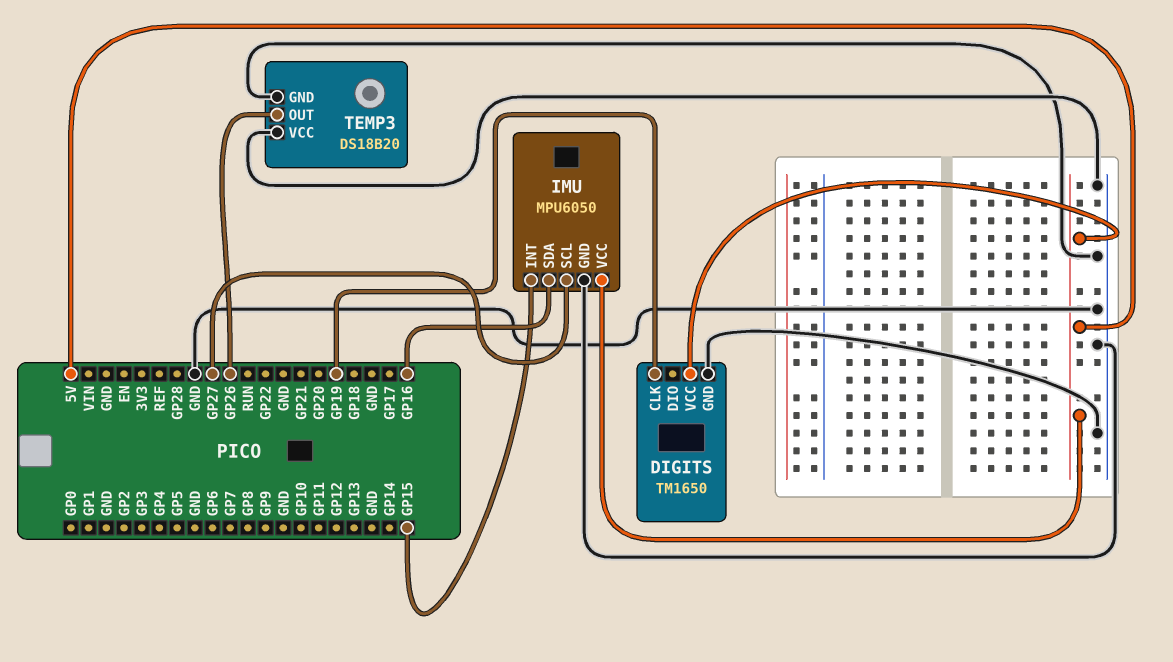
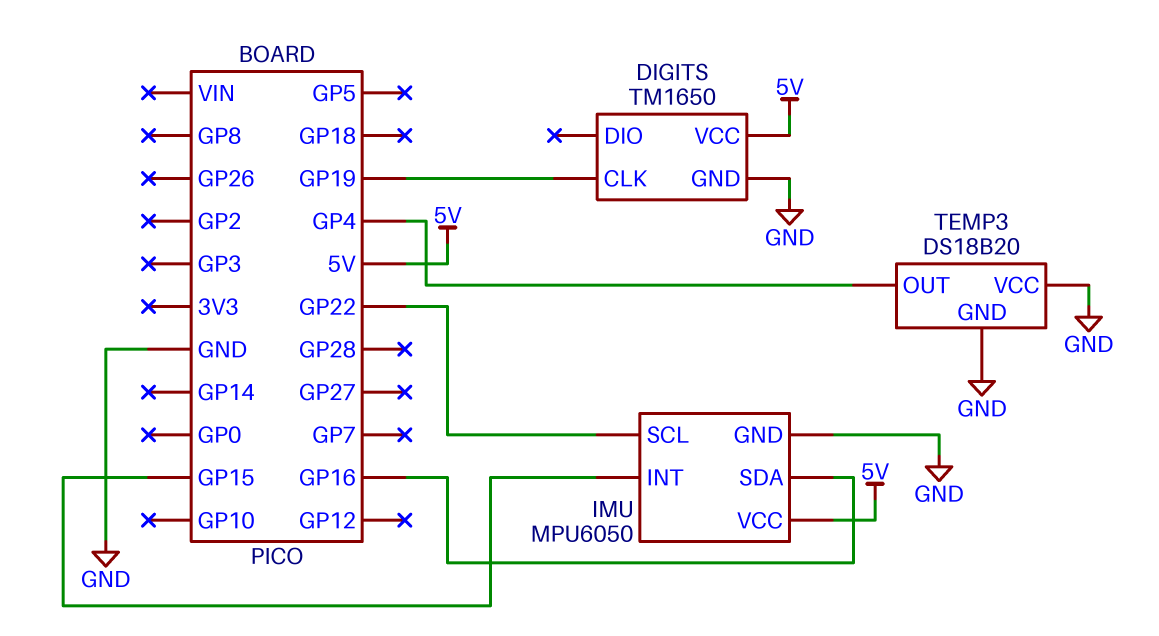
IMU pin SCL: GP27 -> GP22
TEMP3 pin OUT: GP26 -> GP4

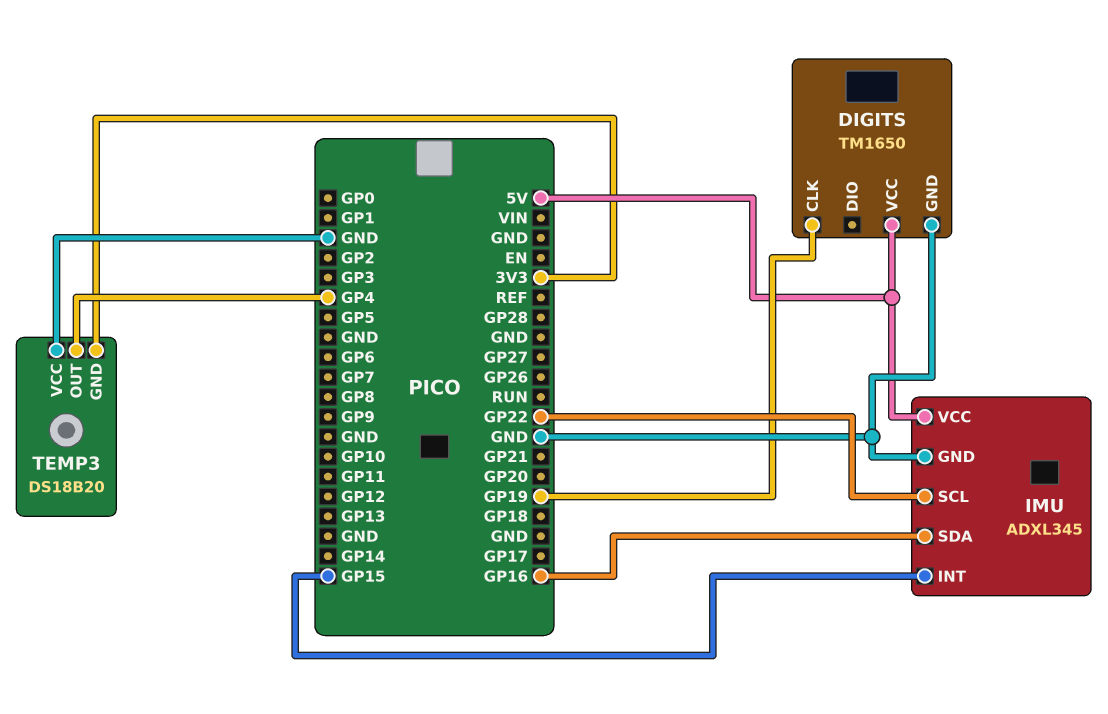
IMU: MPU6050 -> ADXL345
TEMP3 pin GND: GND -> 3V3

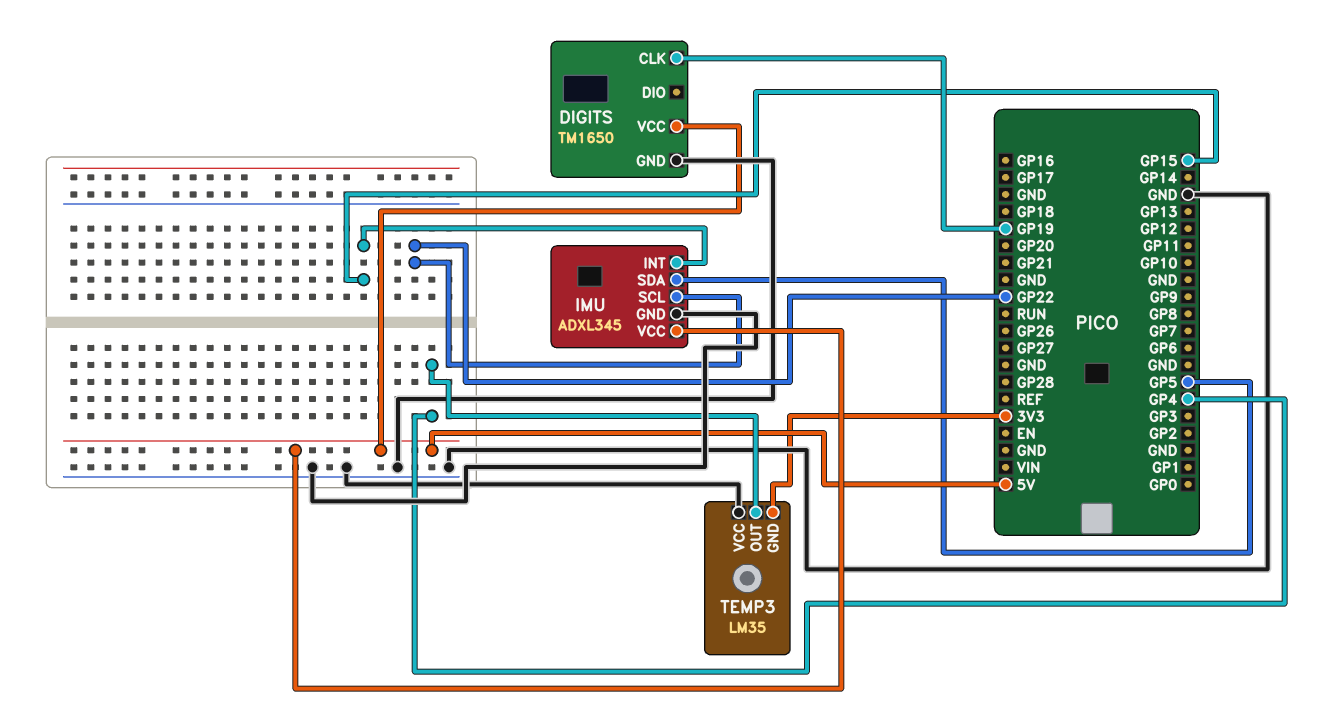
IMU pin SDA: GP16 -> GP5
TEMP3: DS18B20 -> LM35

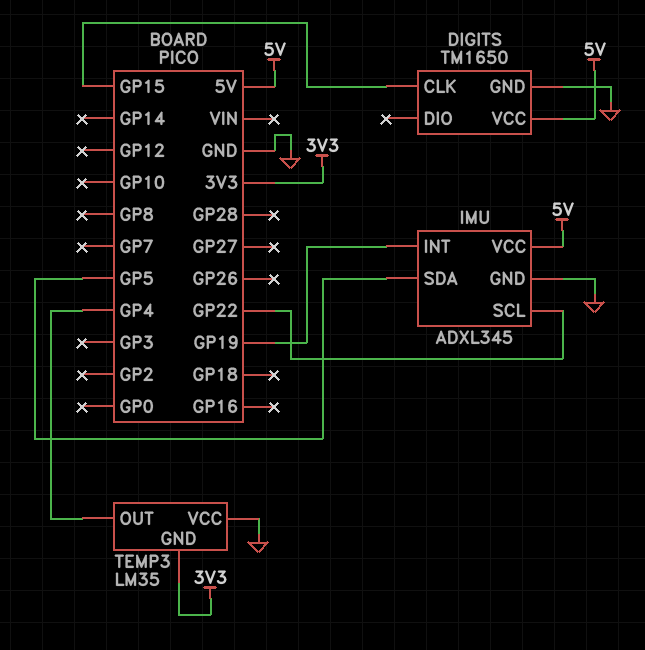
DIGITS pin CLK: GP19 -> GP15
IMU pin INT: GP15 -> GP19

